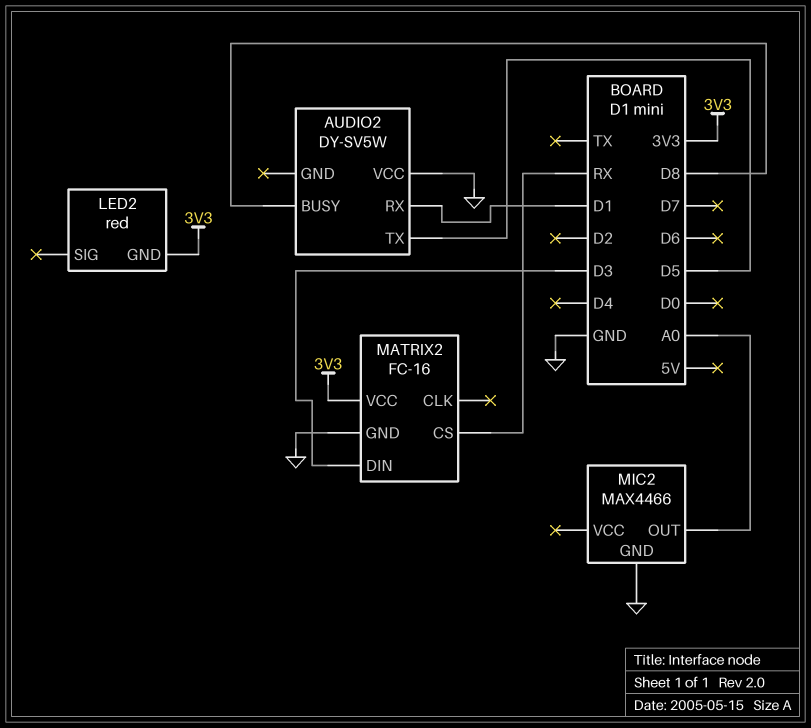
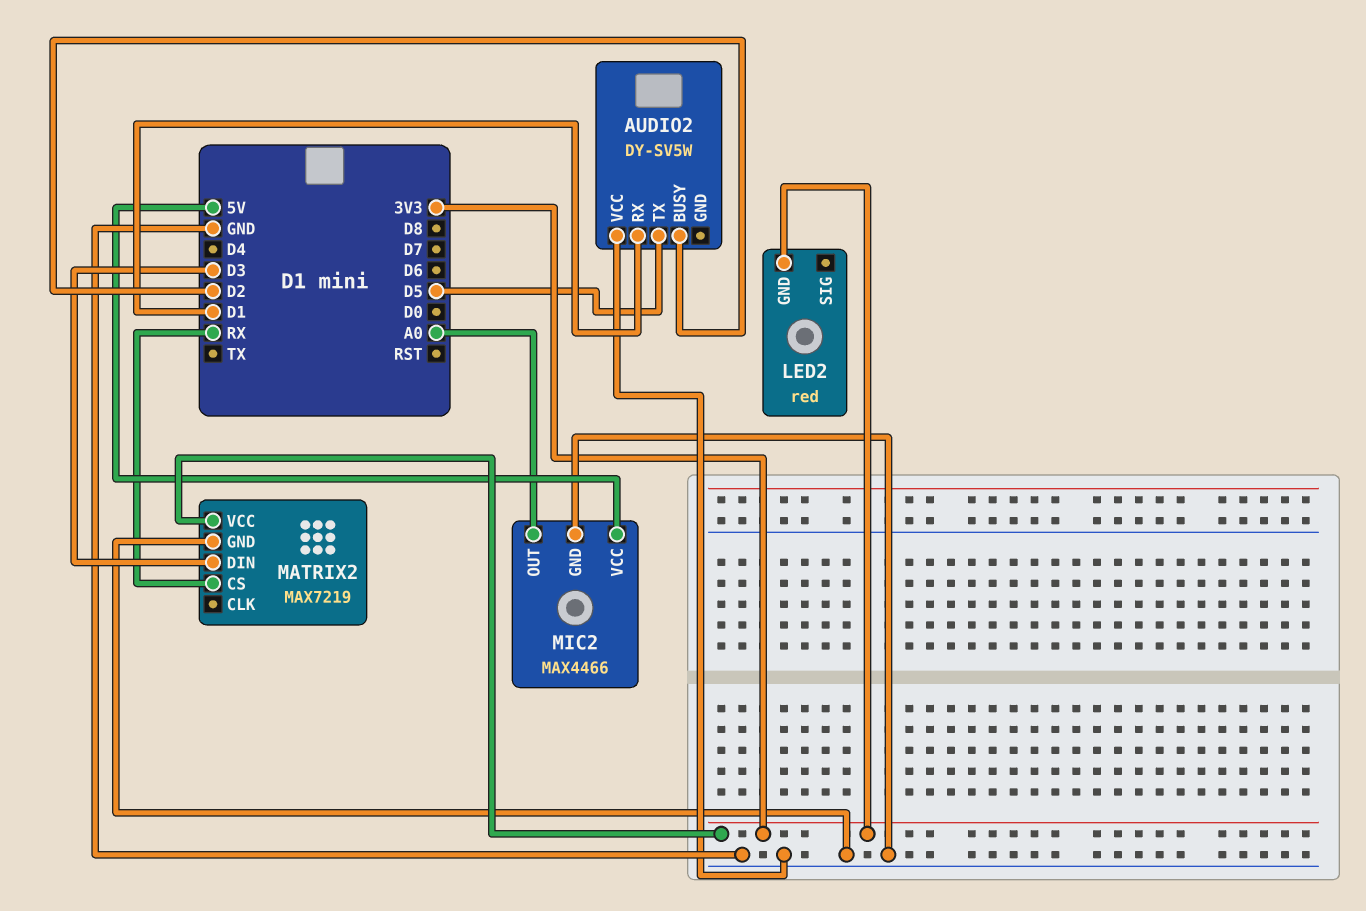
AUDIO2 pin BUSY: D8 -> D2
MATRIX2: FC-16 -> MAX7219
MIC2 pin VCC: none -> 5V

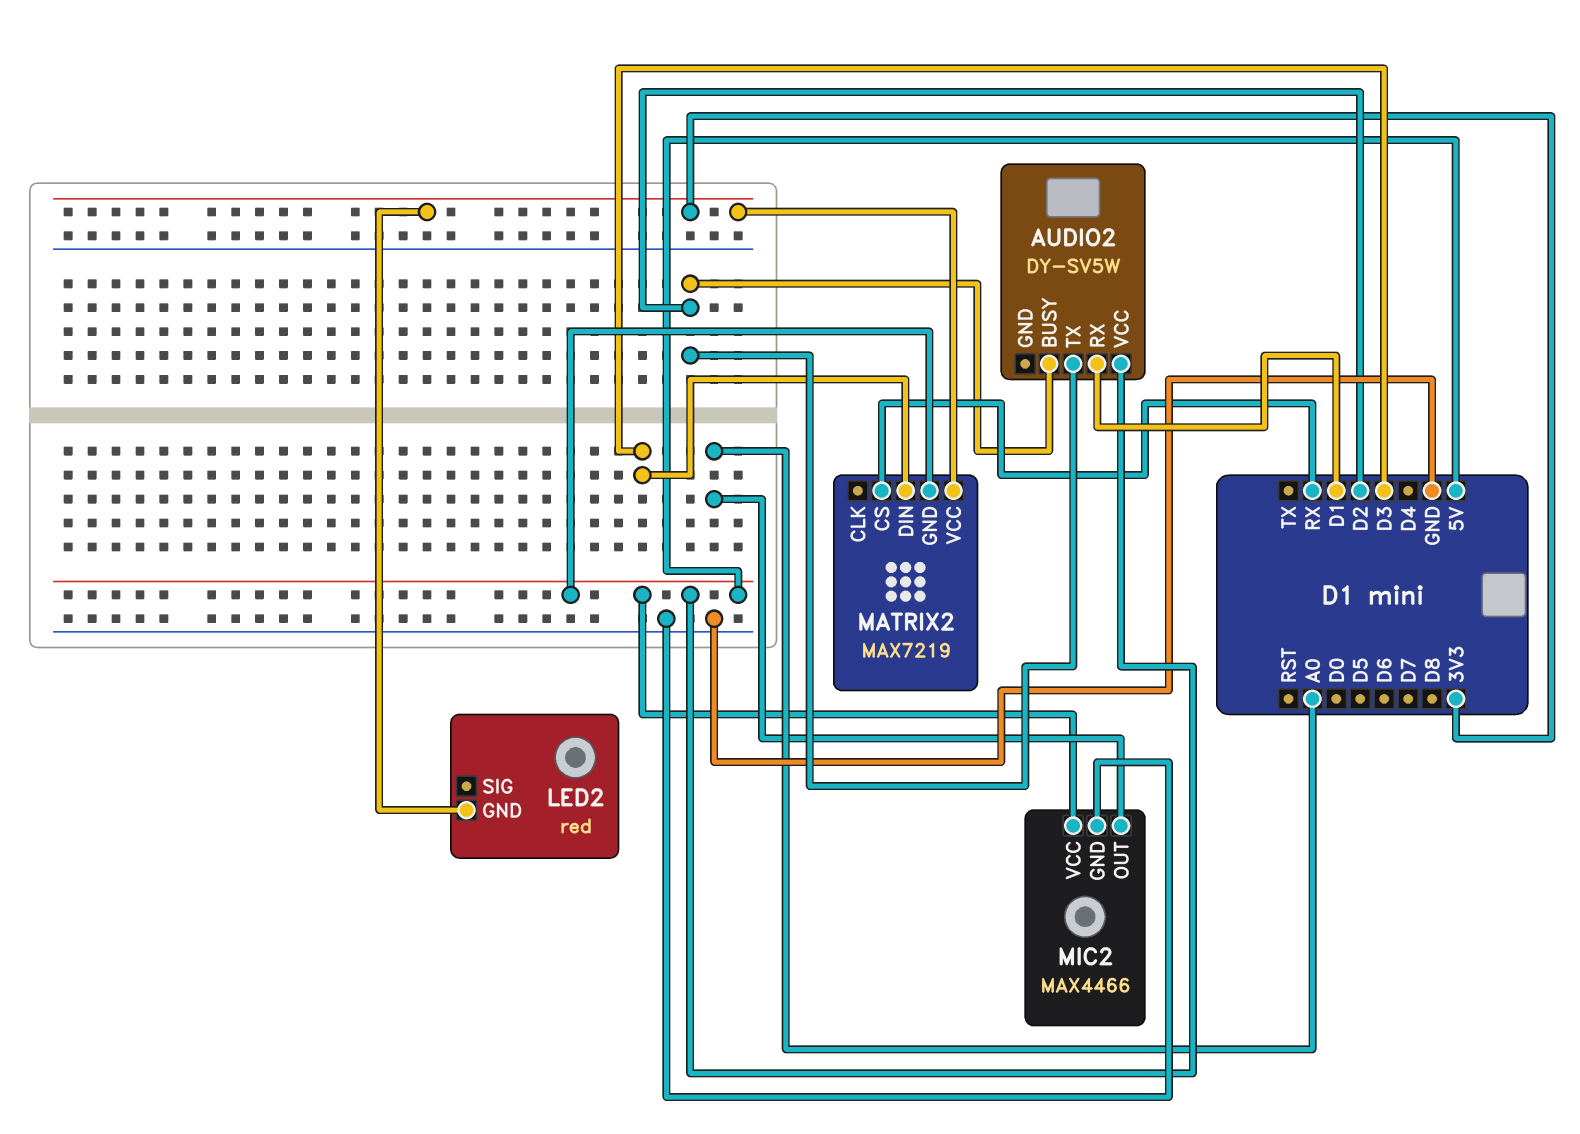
AUDIO2 pin TX: D5 -> D2
AUDIO2 pin VCC: GND -> 5V
MATRIX2 pin GND: GND -> 5V

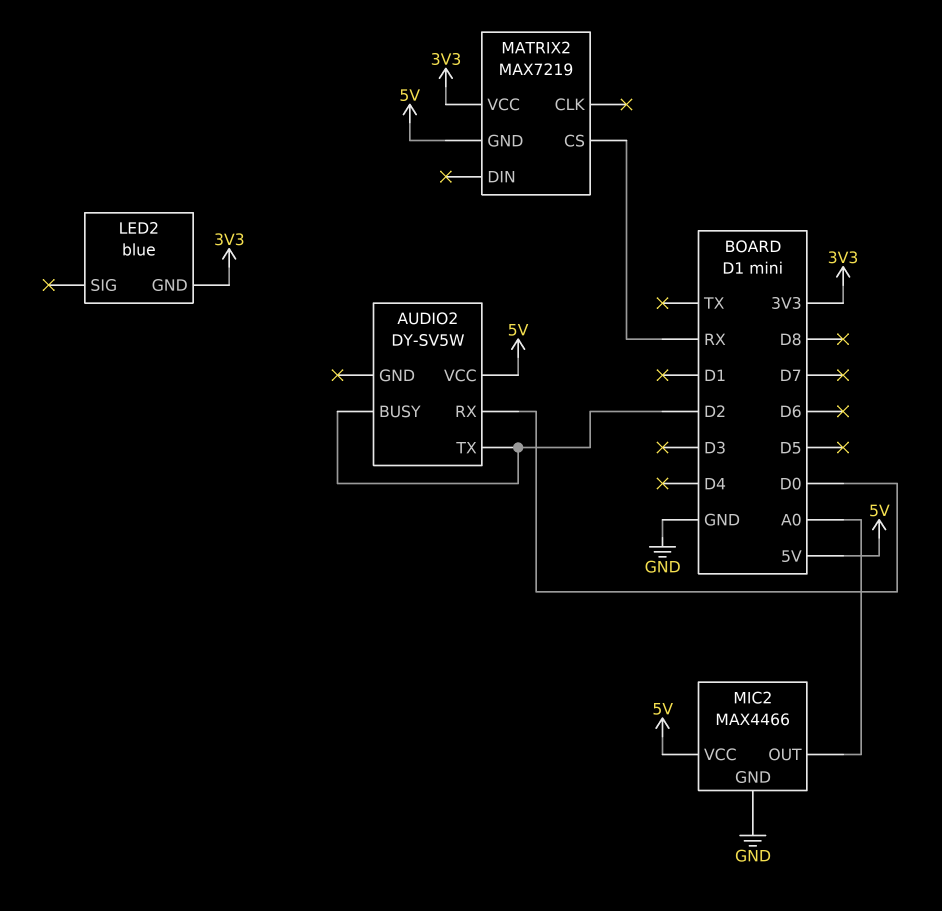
AUDIO2 pin RX: D1 -> D0
LED2: red -> blue
MATRIX2 pin DIN: D3 -> none

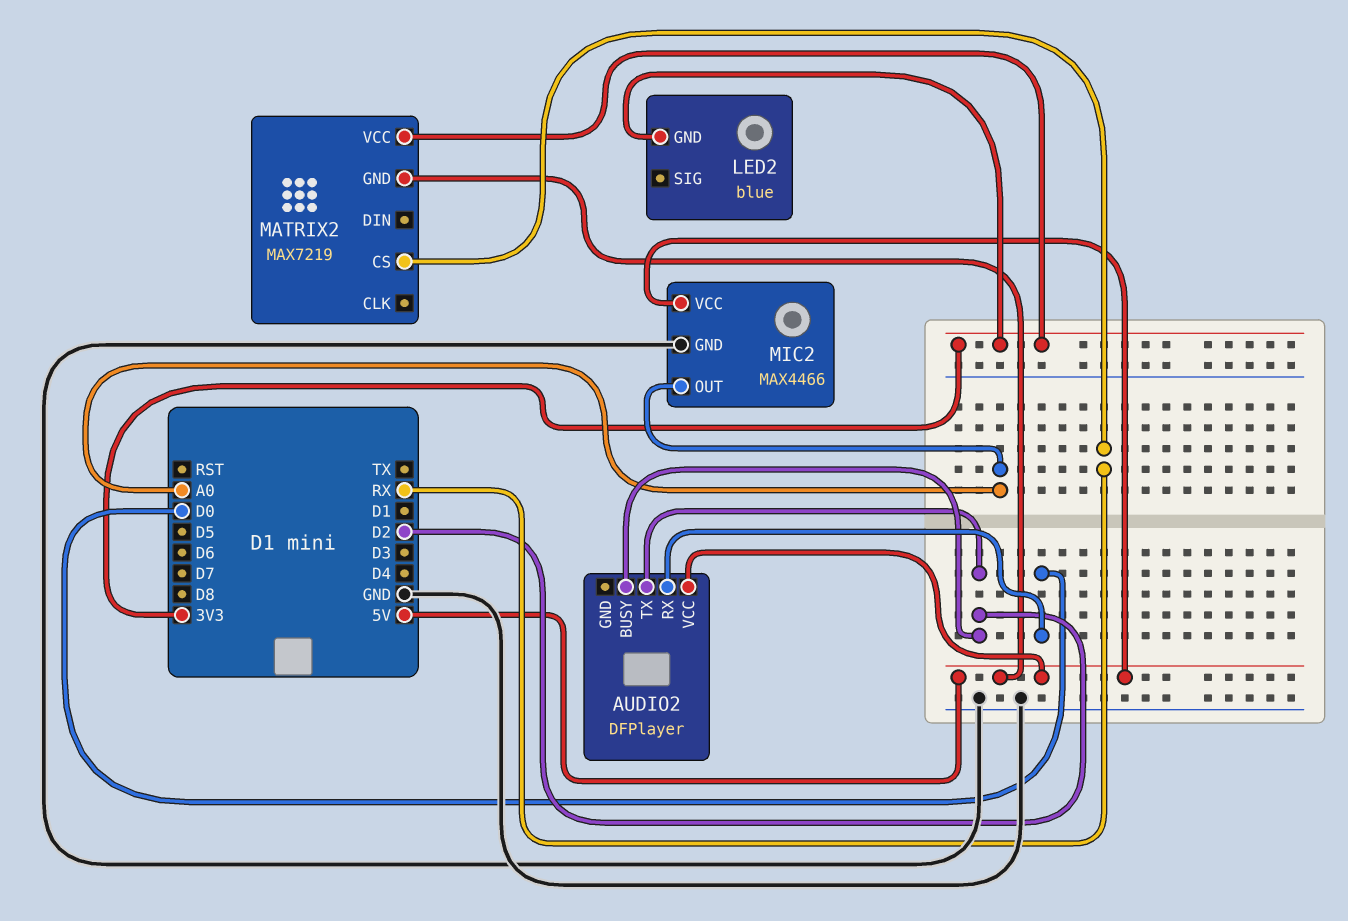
AUDIO2: DY-SV5W -> DFPlayer

